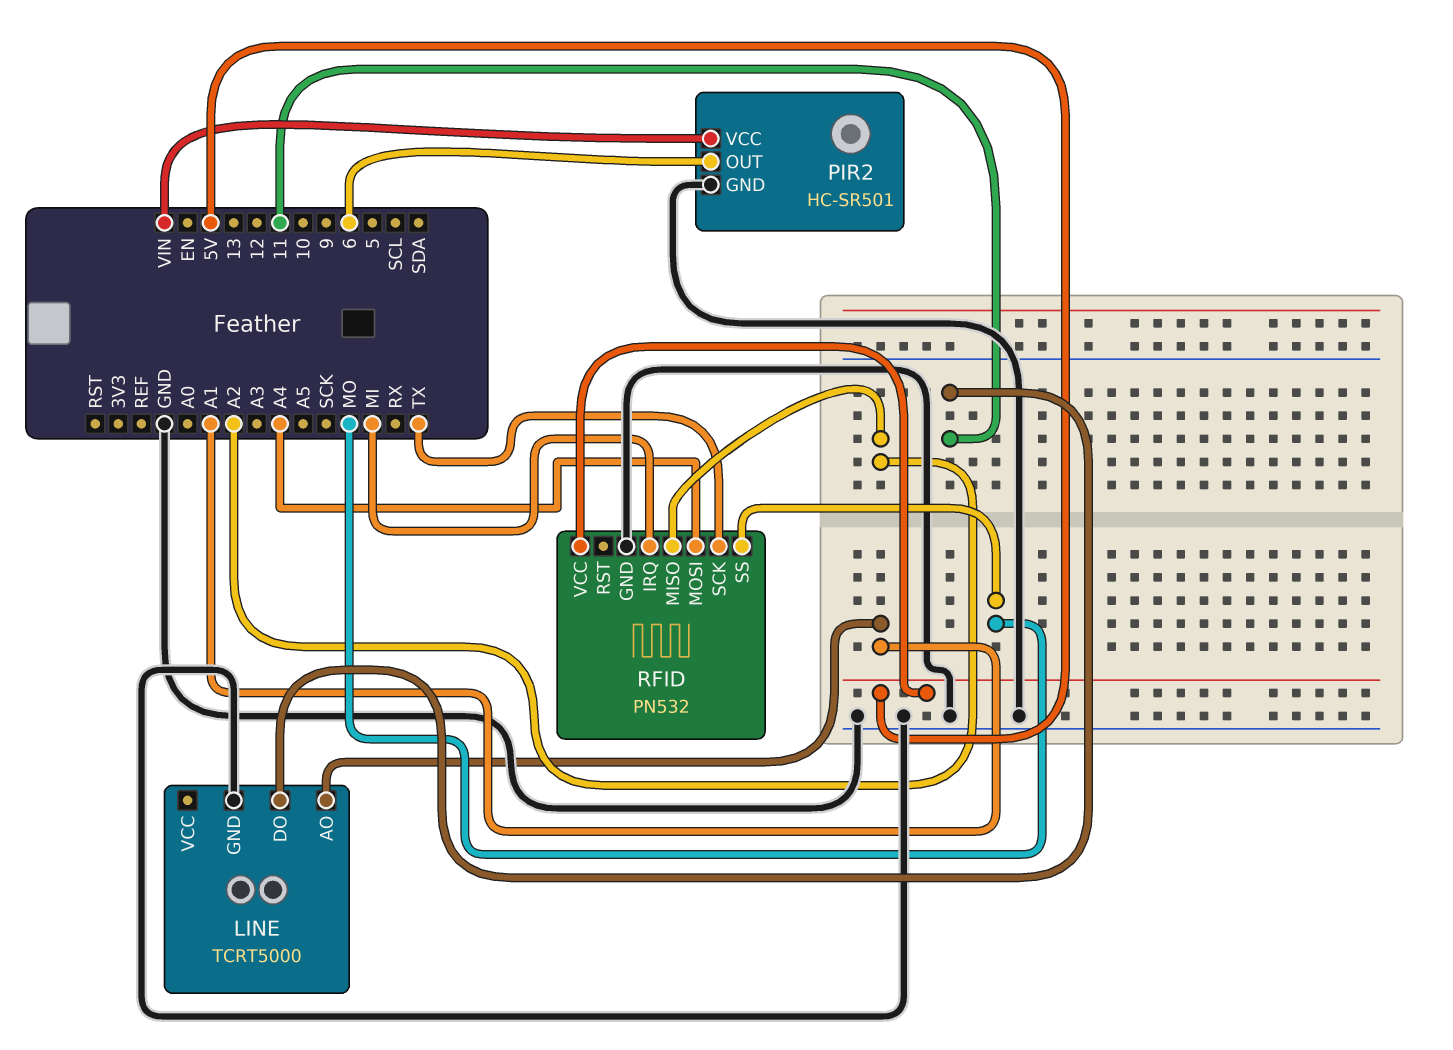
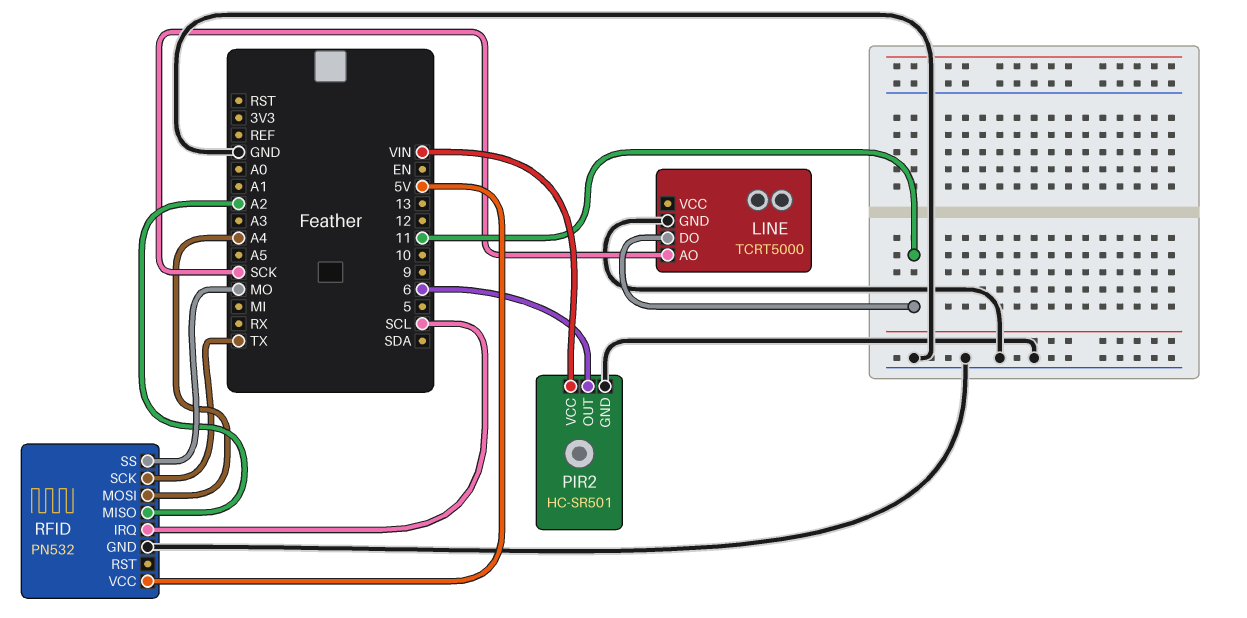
LINE pin AO: A1 -> SCK
RFID pin IRQ: MI -> SCL

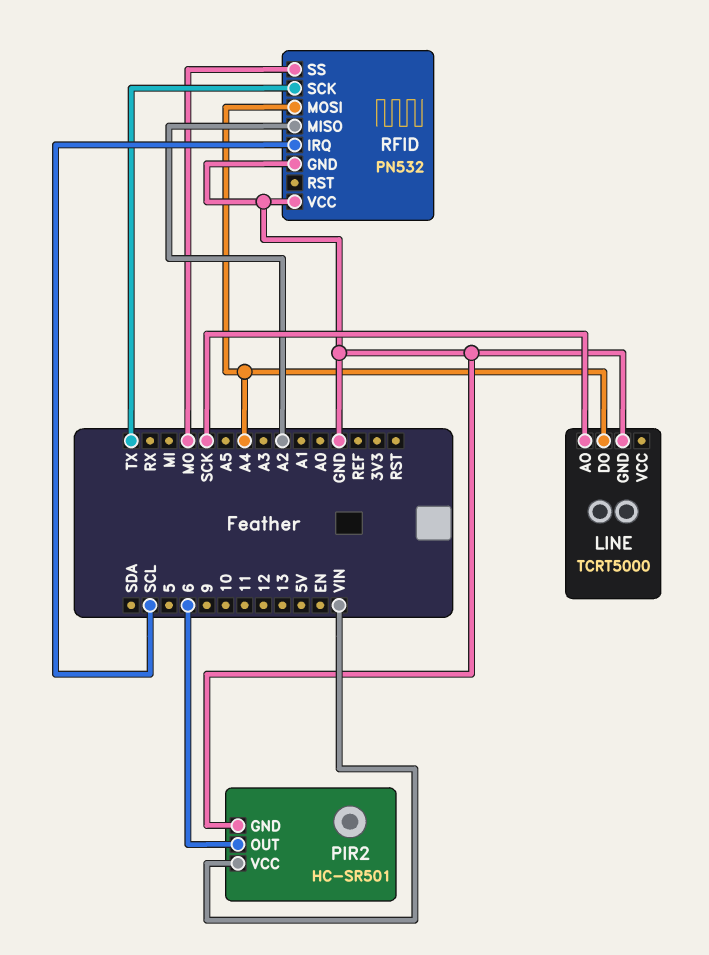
LINE pin DO: 11 -> A4
RFID pin VCC: 5V -> GND

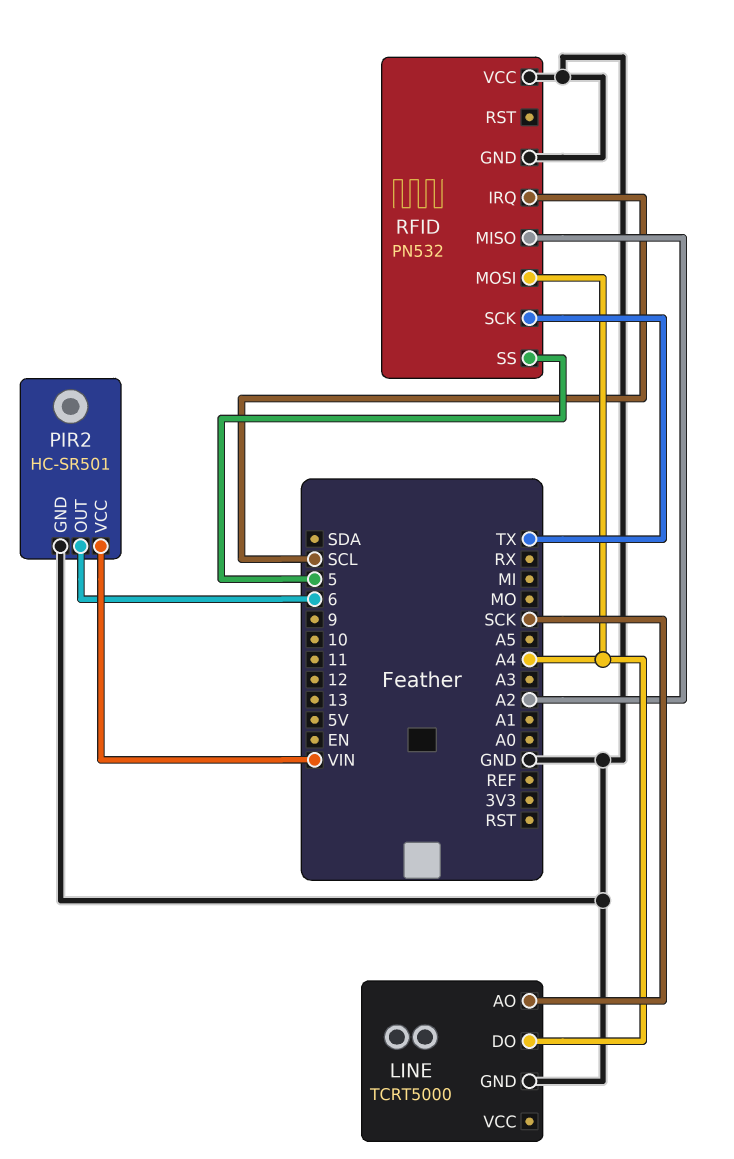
RFID pin SS: MO -> 5

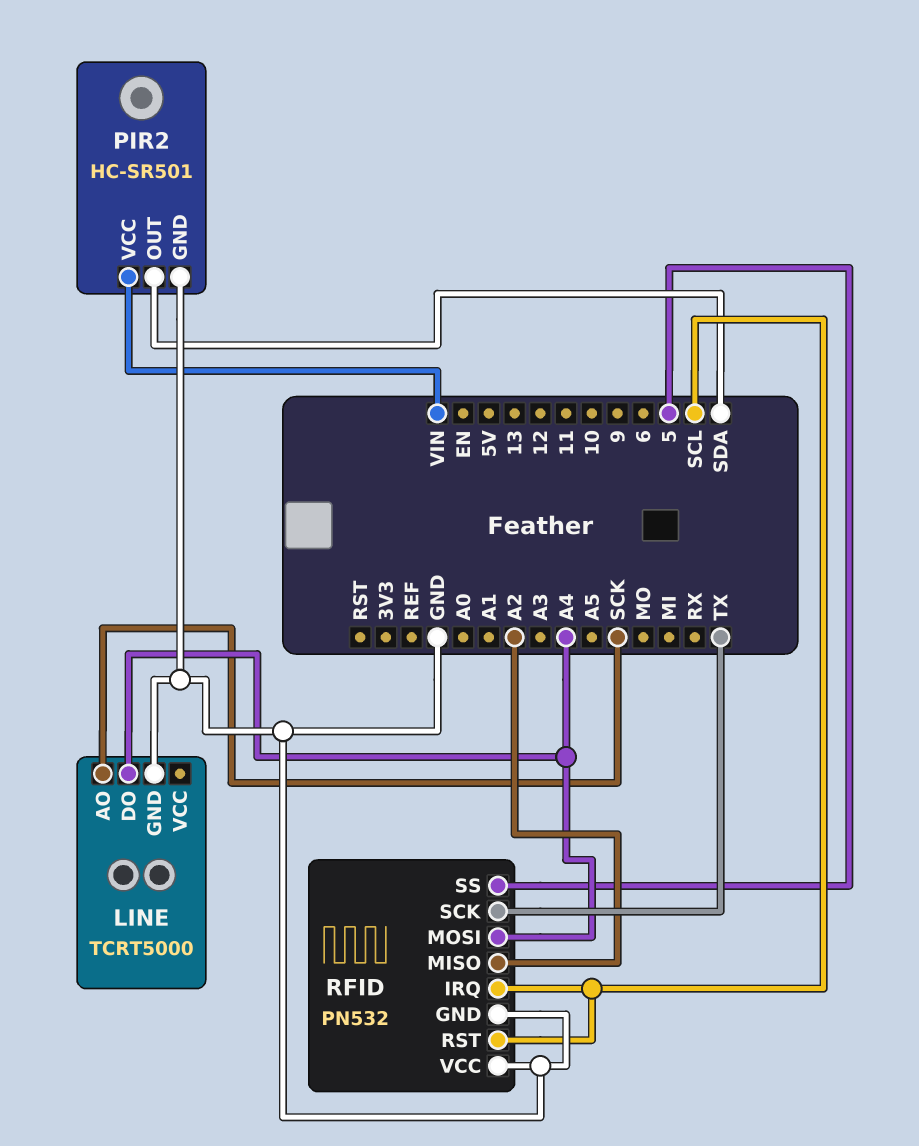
PIR2 pin OUT: 6 -> SDA
RFID pin RST: none -> SCL

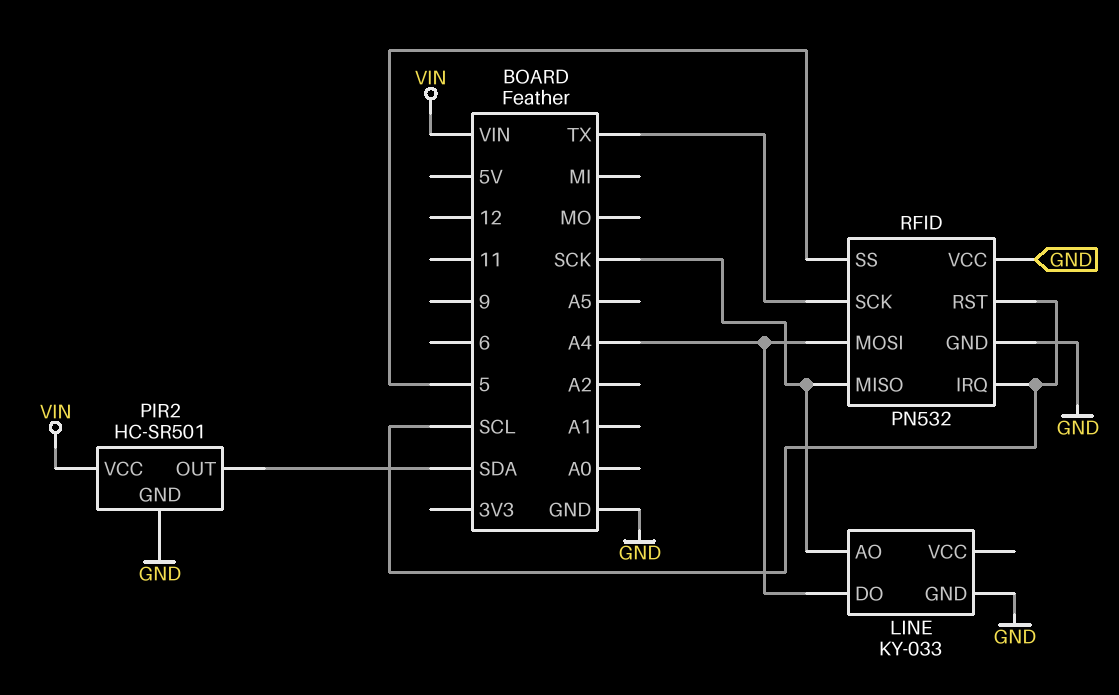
LINE: TCRT5000 -> KY-033
RFID pin MISO: A2 -> SCK

